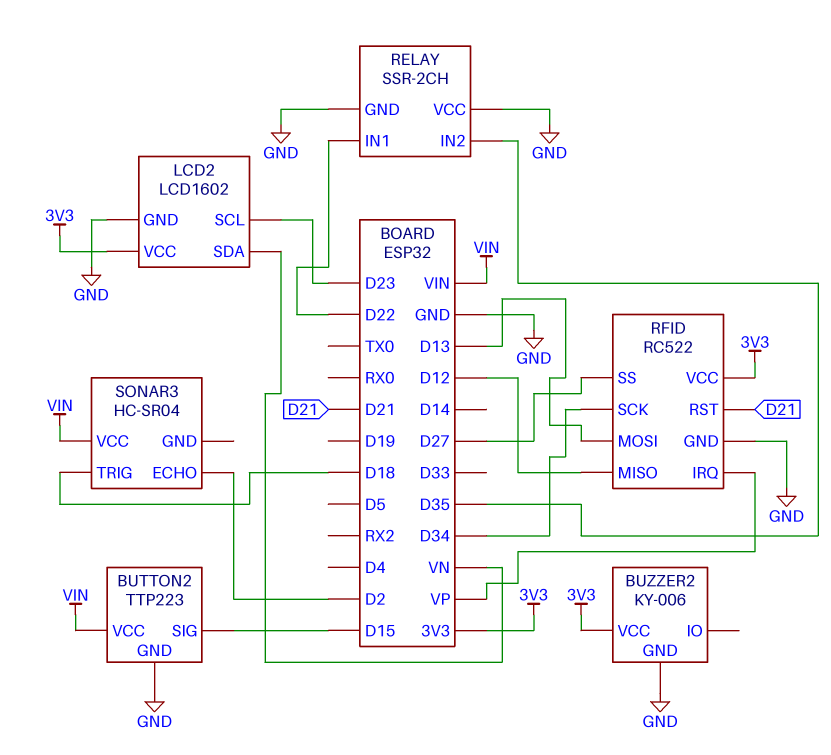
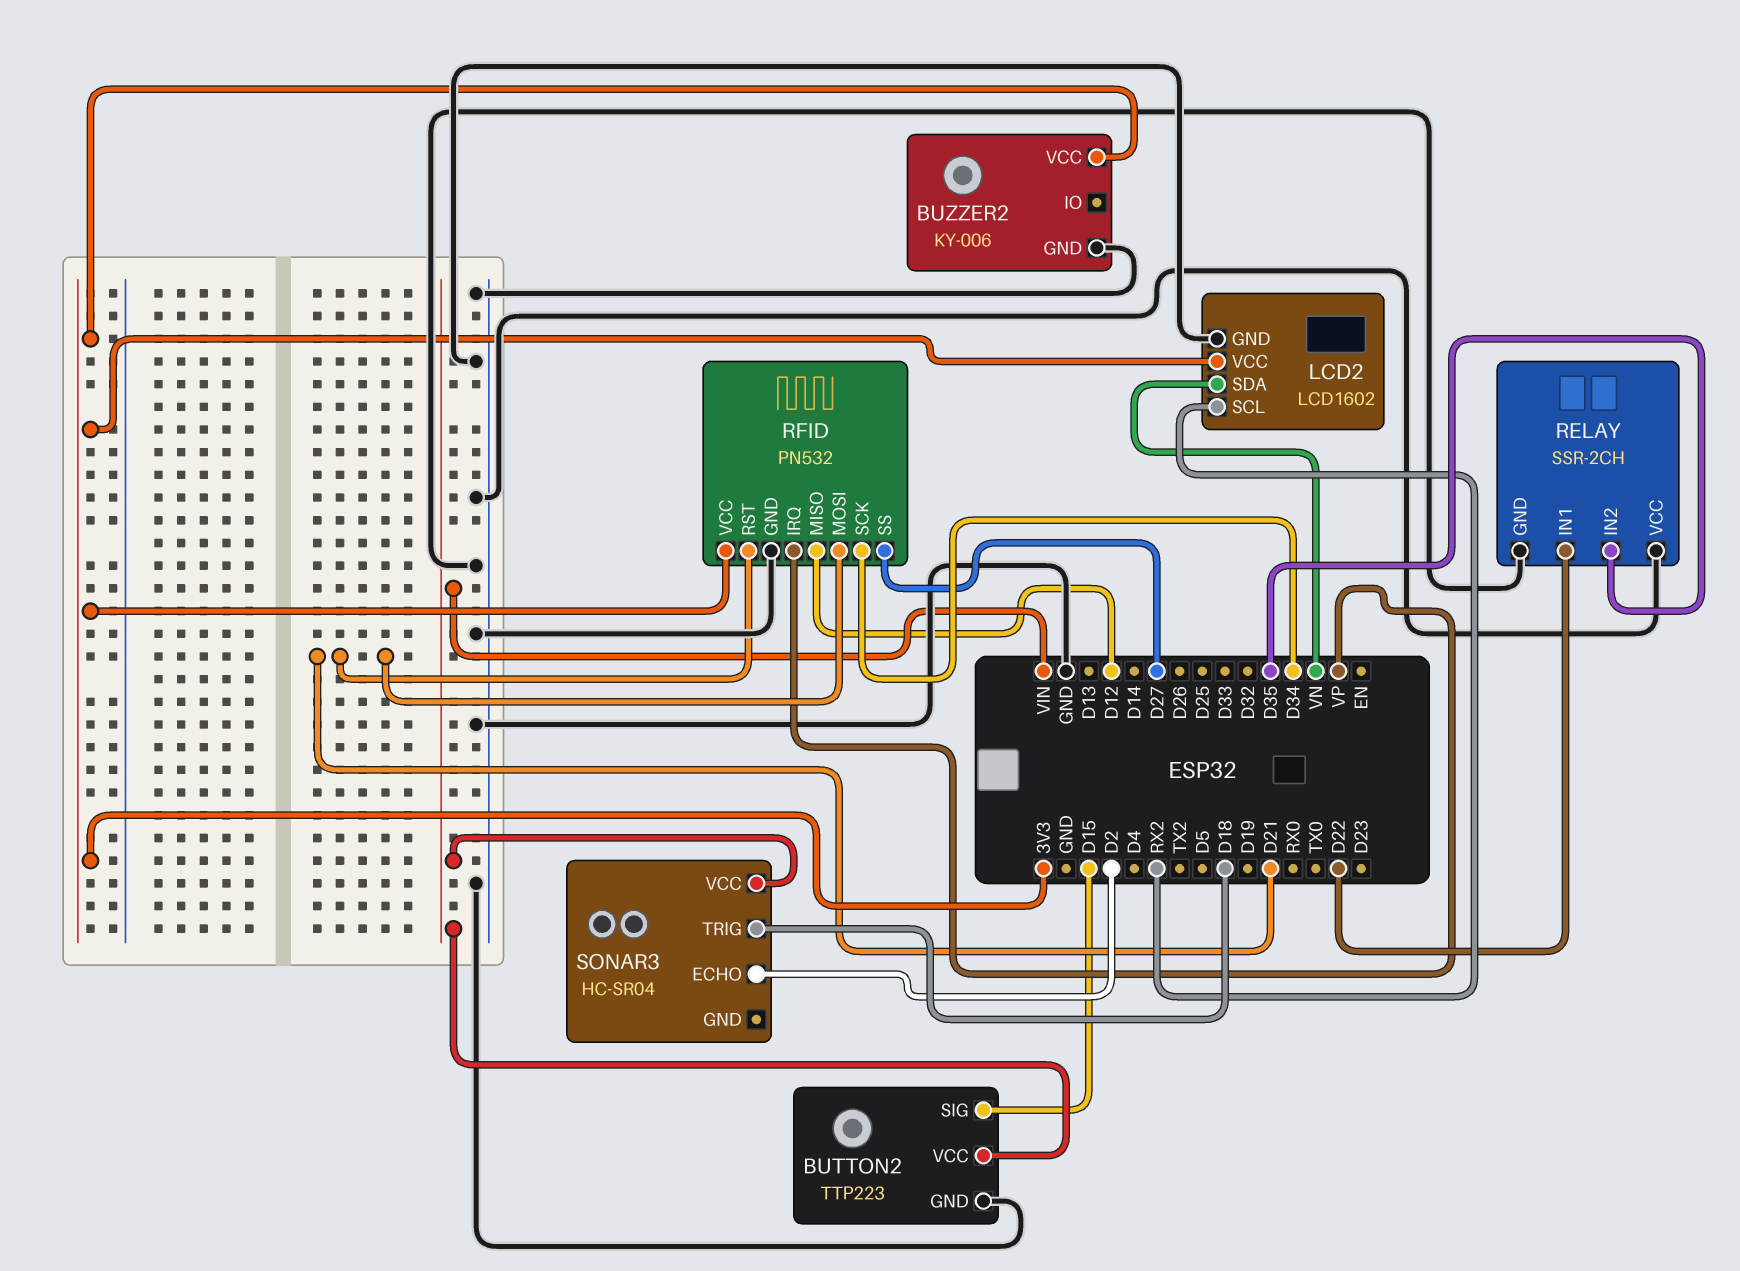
LCD2 pin SCL: D23 -> RX2
RFID: RC522 -> PN532
RFID pin MOSI: D13 -> D21

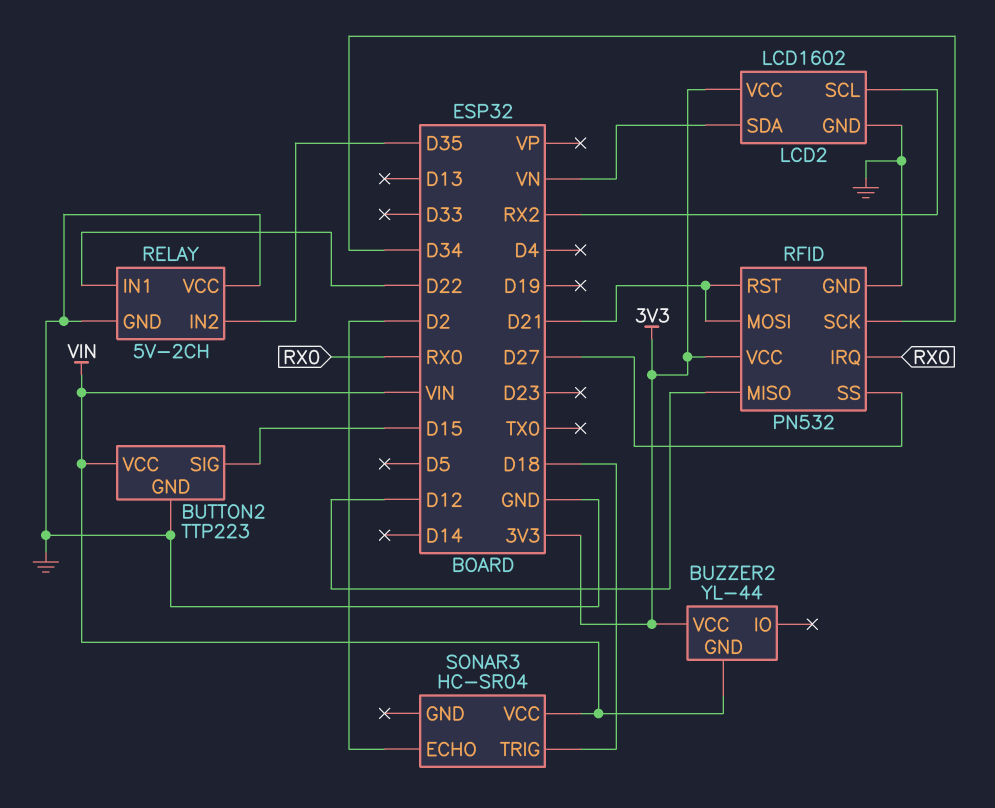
BUZZER2: KY-006 -> YL-44
BUZZER2 pin GND: GND -> VIN
RELAY: SSR-2CH -> 5V-2CH
RFID pin IRQ: VP -> RX0

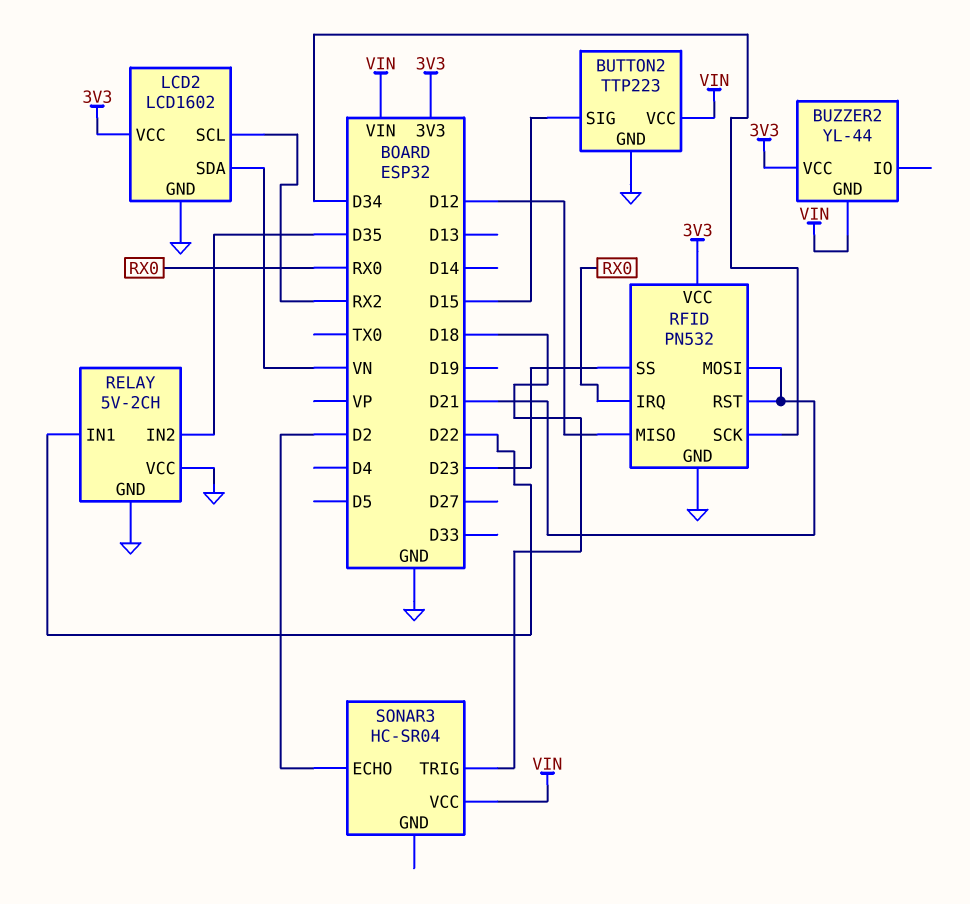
RFID pin SS: D27 -> D23

